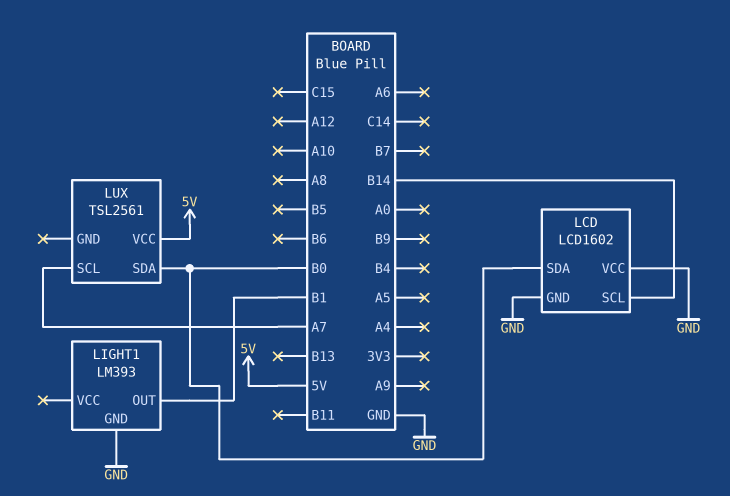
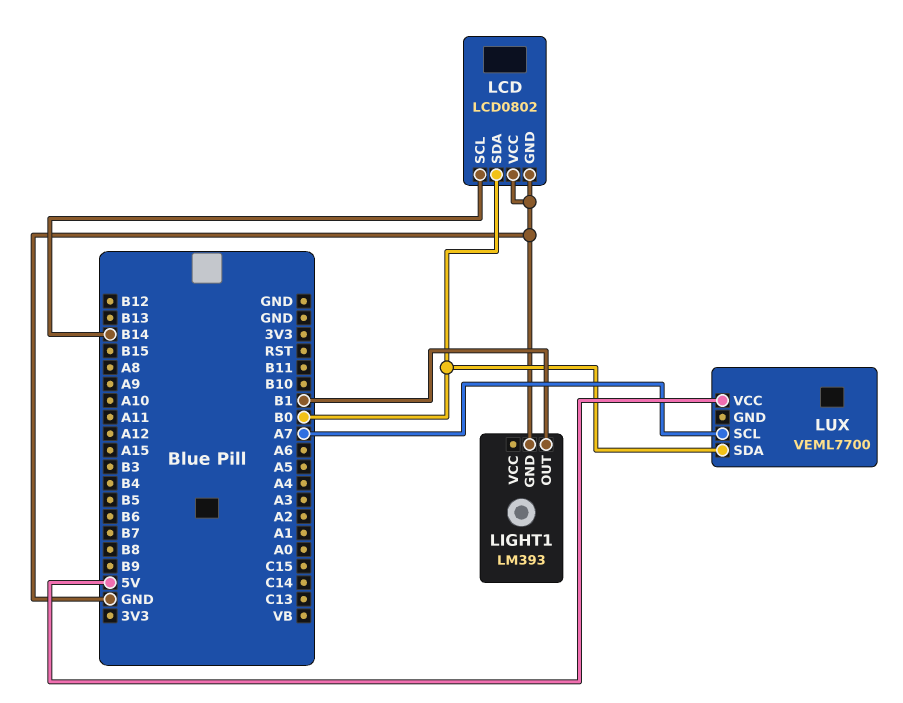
LCD: LCD1602 -> LCD0802
LUX: TSL2561 -> VEML7700

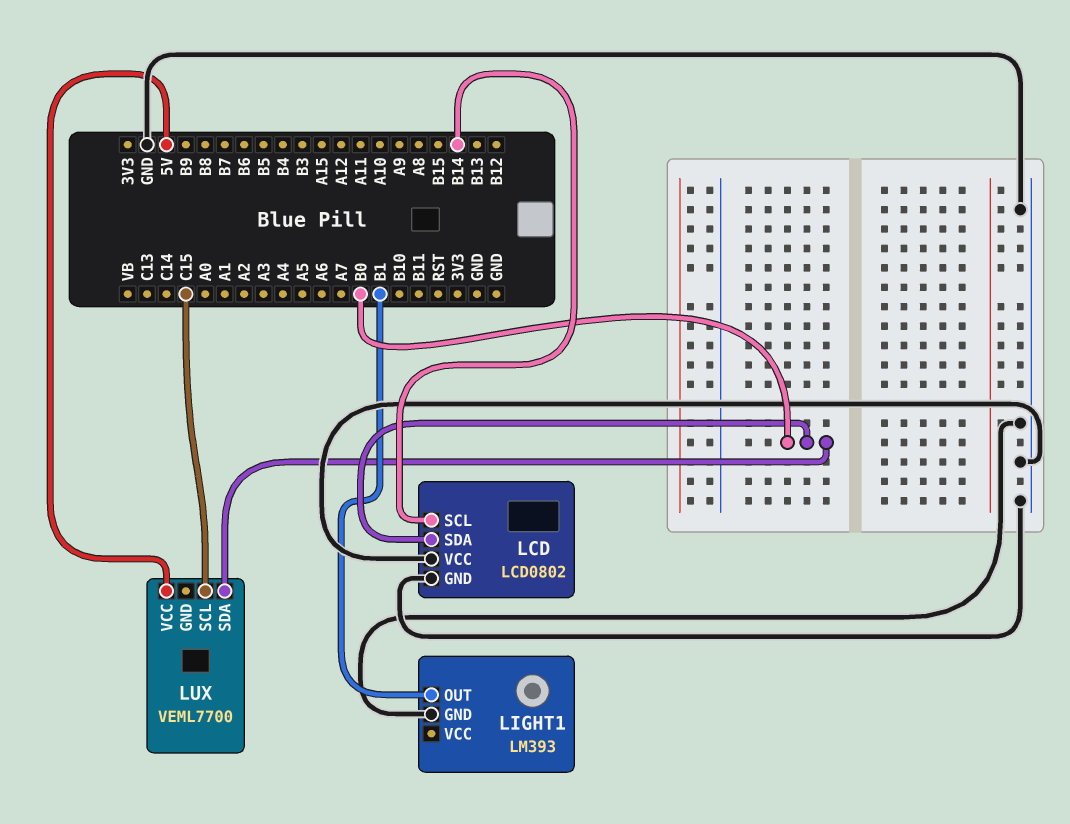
LUX pin SCL: A7 -> C15

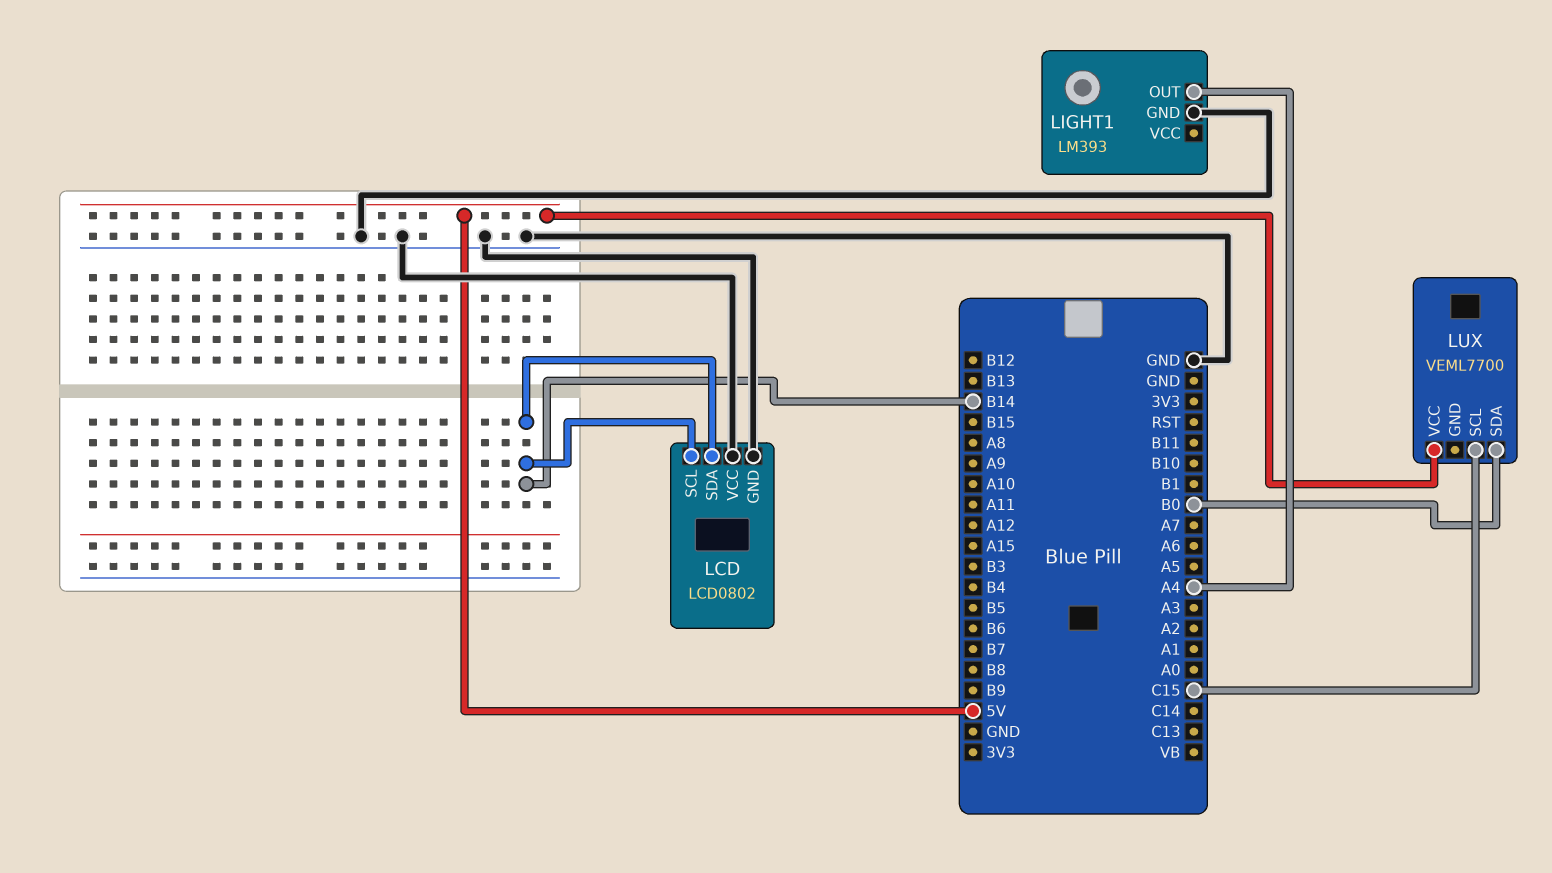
LCD pin SDA: B0 -> B14
LIGHT1 pin OUT: B1 -> A4

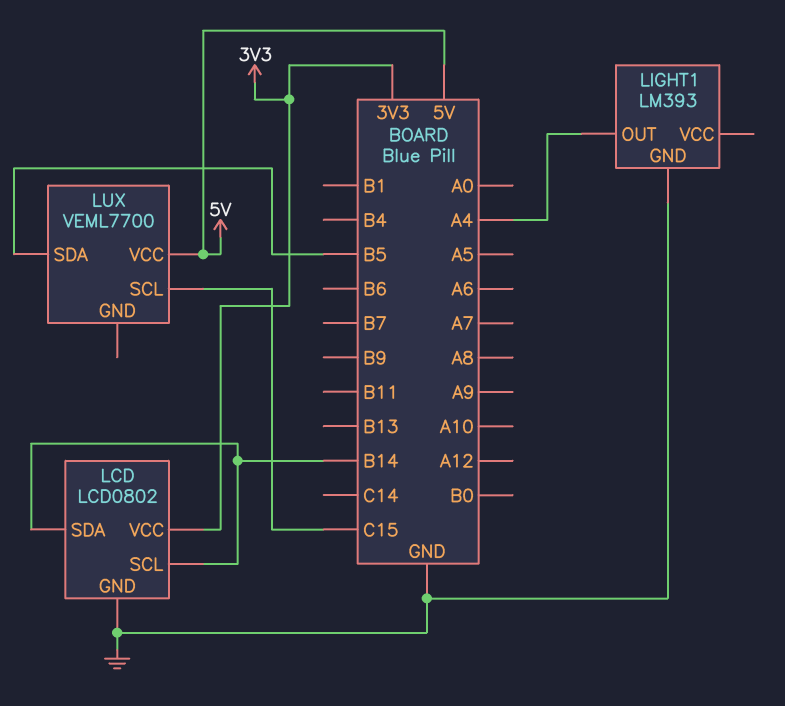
LCD pin VCC: GND -> 3V3
LUX pin SDA: B0 -> B5

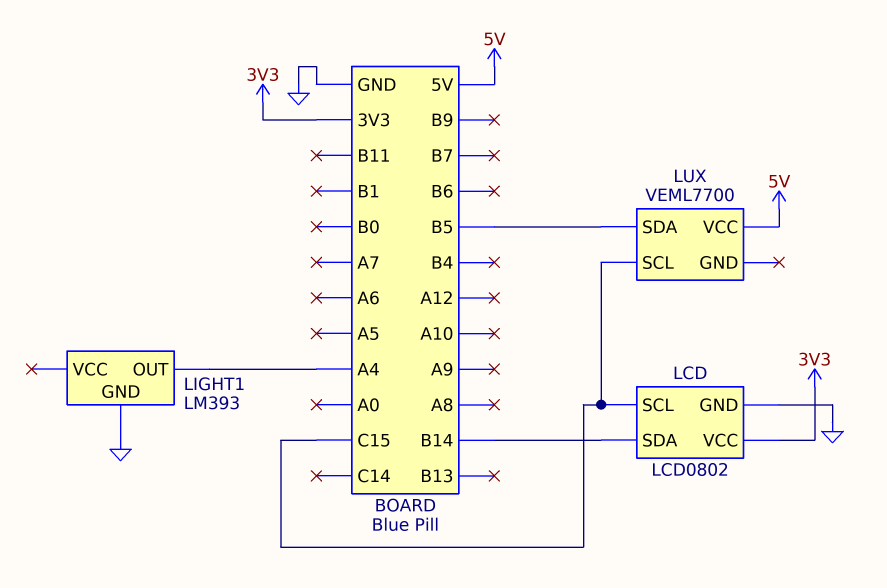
LCD pin SCL: B14 -> C15

